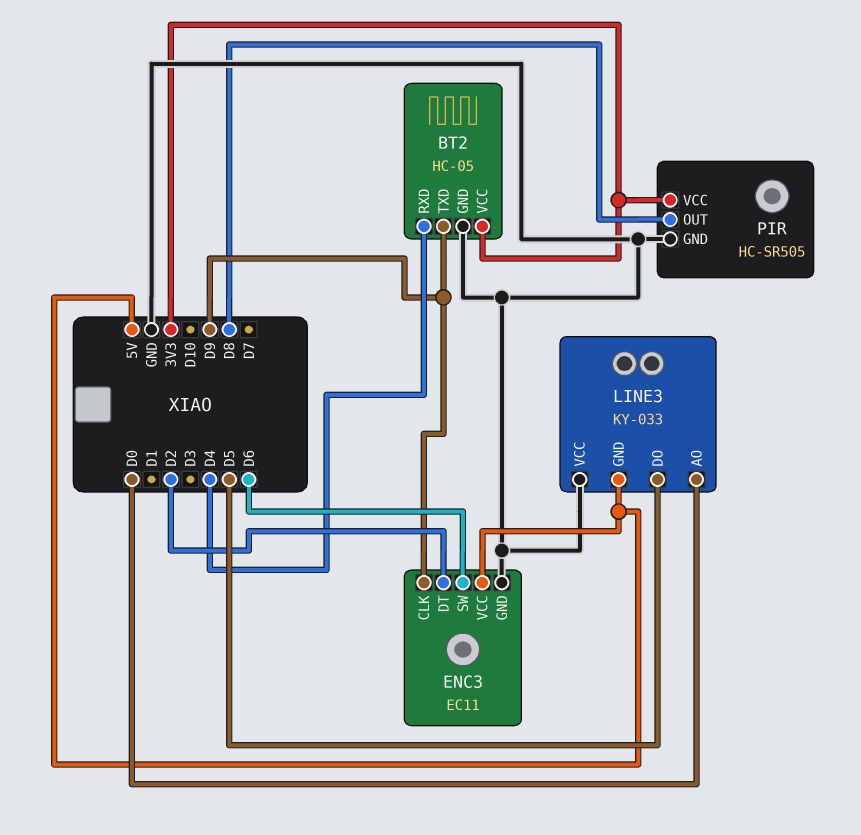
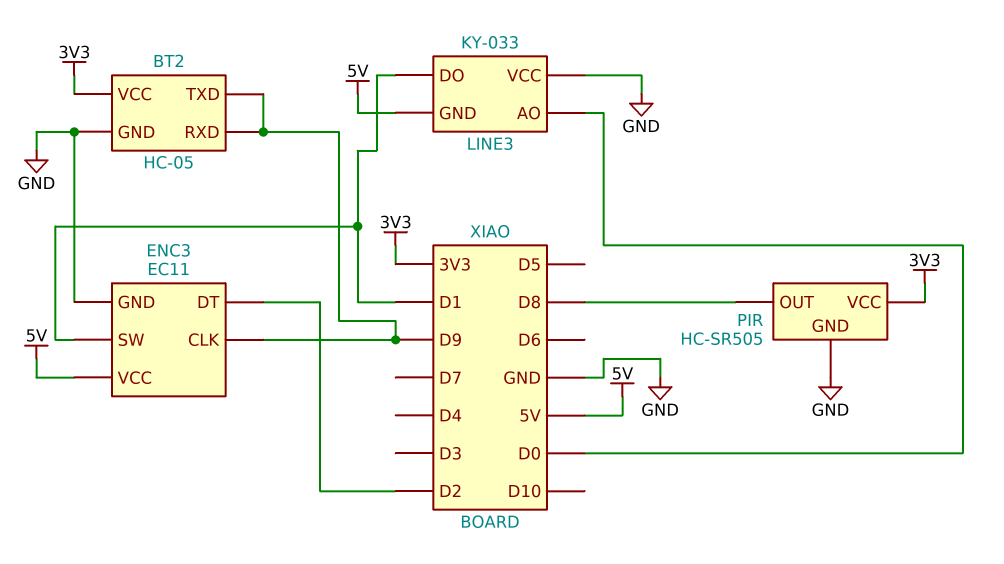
BT2 pin RXD: D4 -> D9
ENC3 pin SW: D6 -> D1
LINE3 pin DO: D5 -> D1

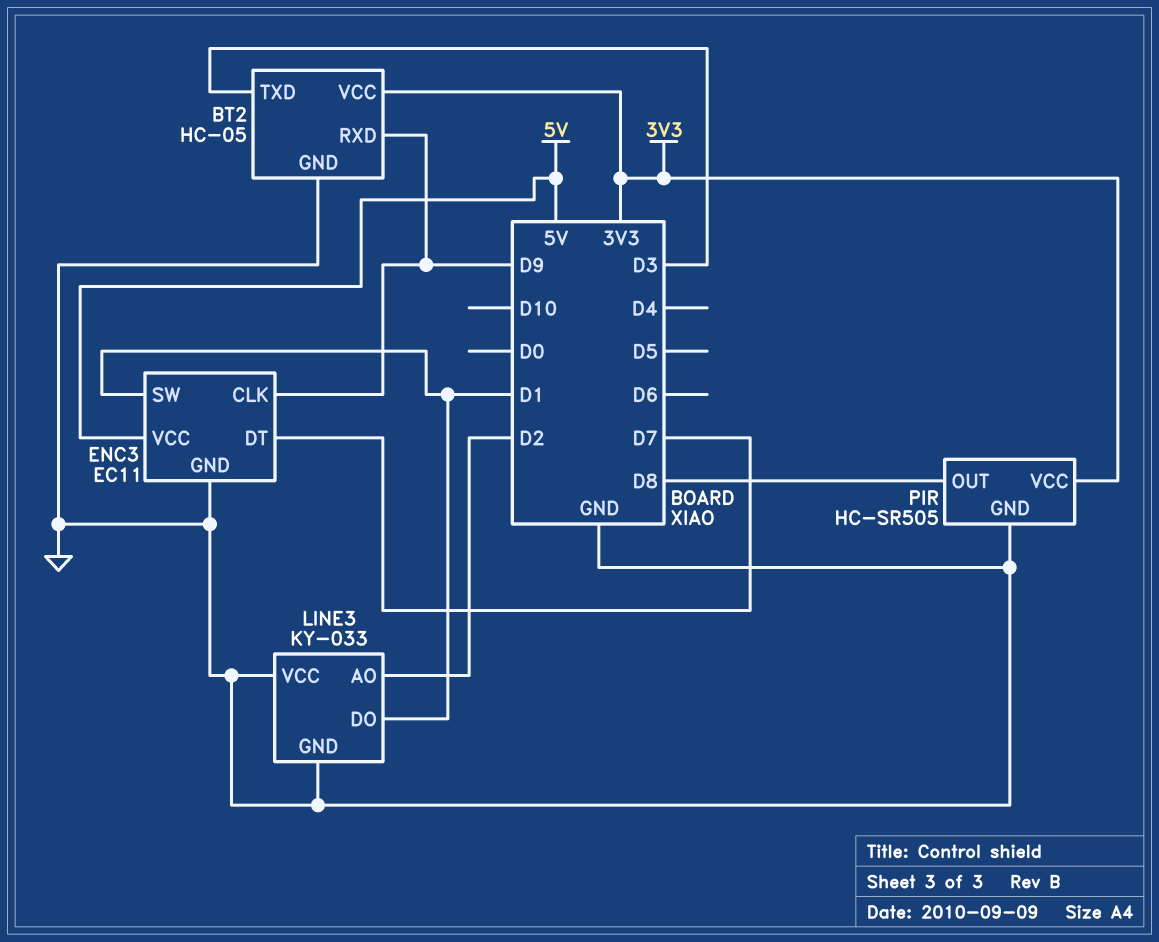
BT2 pin TXD: D9 -> D3
ENC3 pin DT: D2 -> D7
LINE3 pin AO: D0 -> D2
LINE3 pin GND: 5V -> GND

